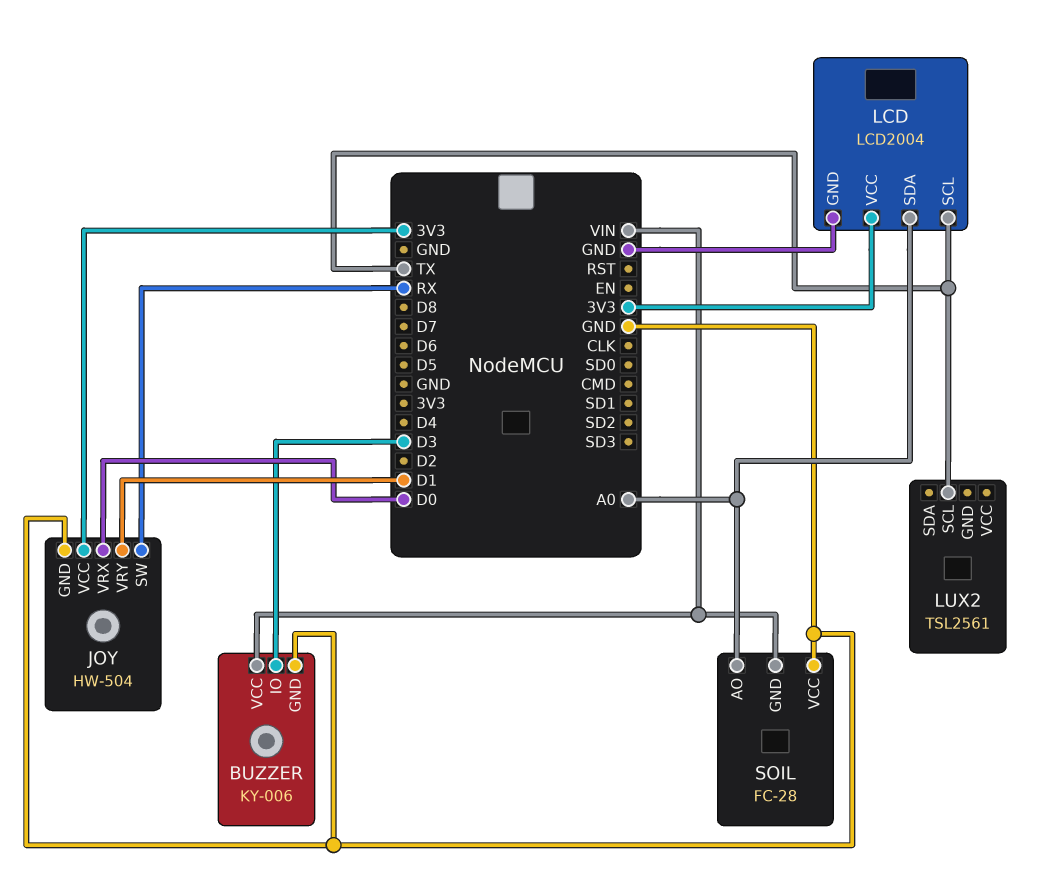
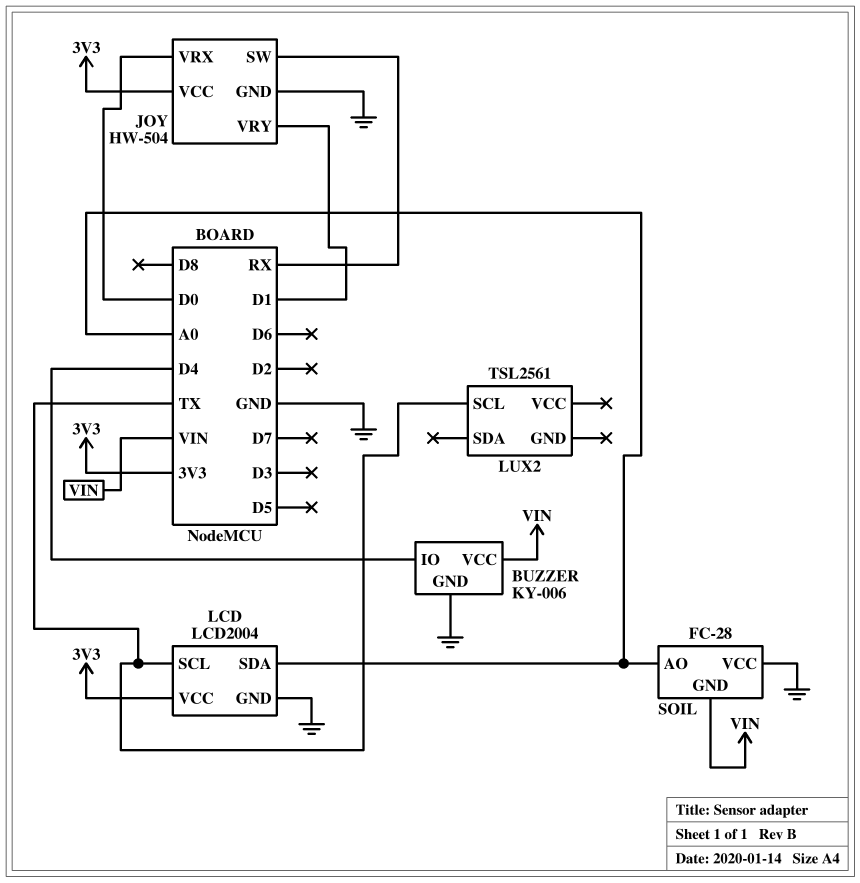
BUZZER pin IO: D3 -> D4

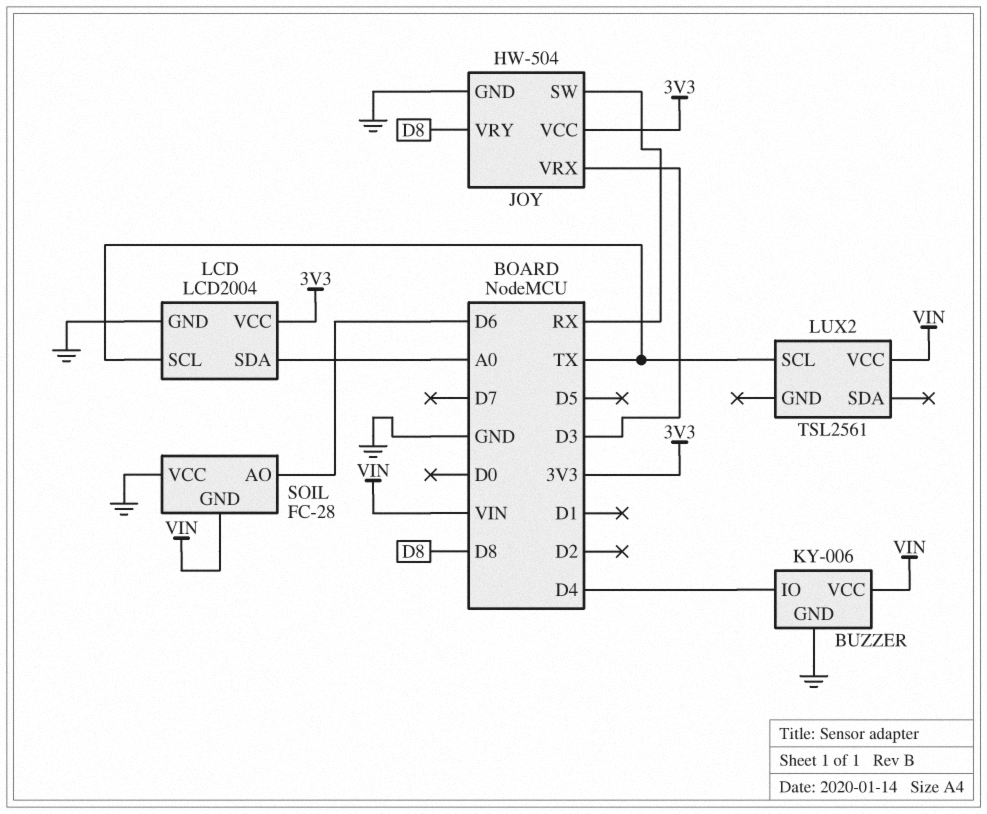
JOY pin VRX: D0 -> D3
JOY pin VRY: D1 -> D8
LUX2 pin VCC: none -> VIN
SOIL pin AO: A0 -> D6

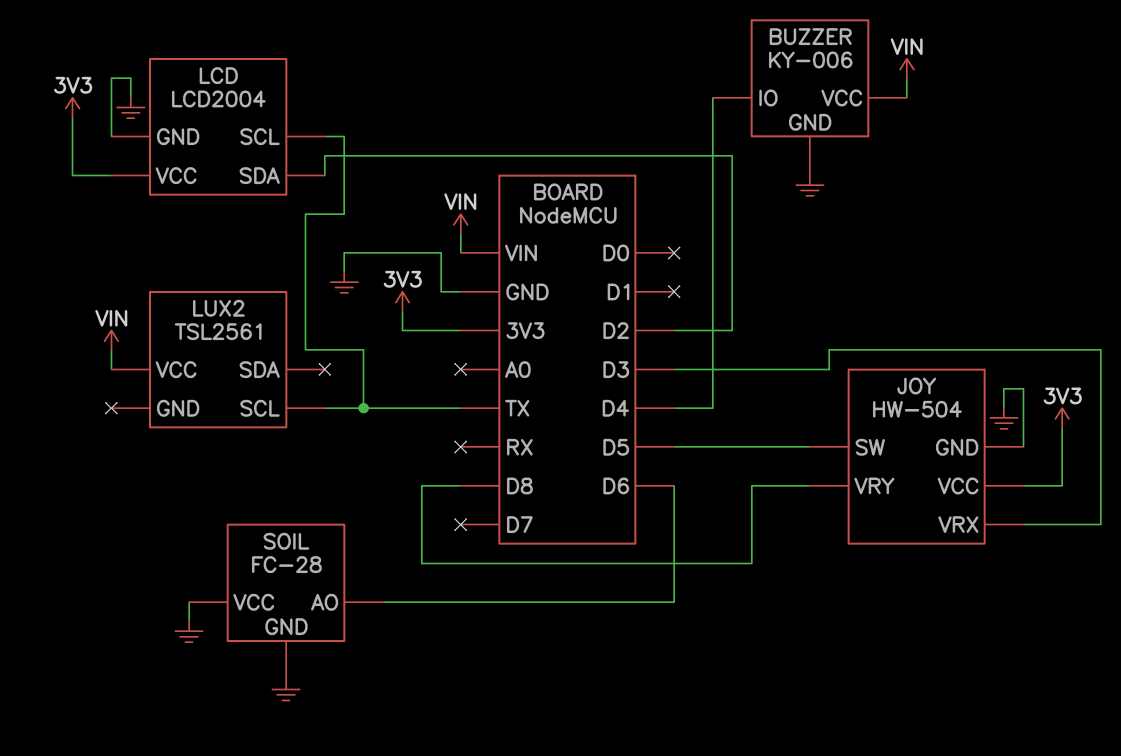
JOY pin SW: RX -> D5
LCD pin SDA: A0 -> D2
SOIL pin GND: VIN -> GND

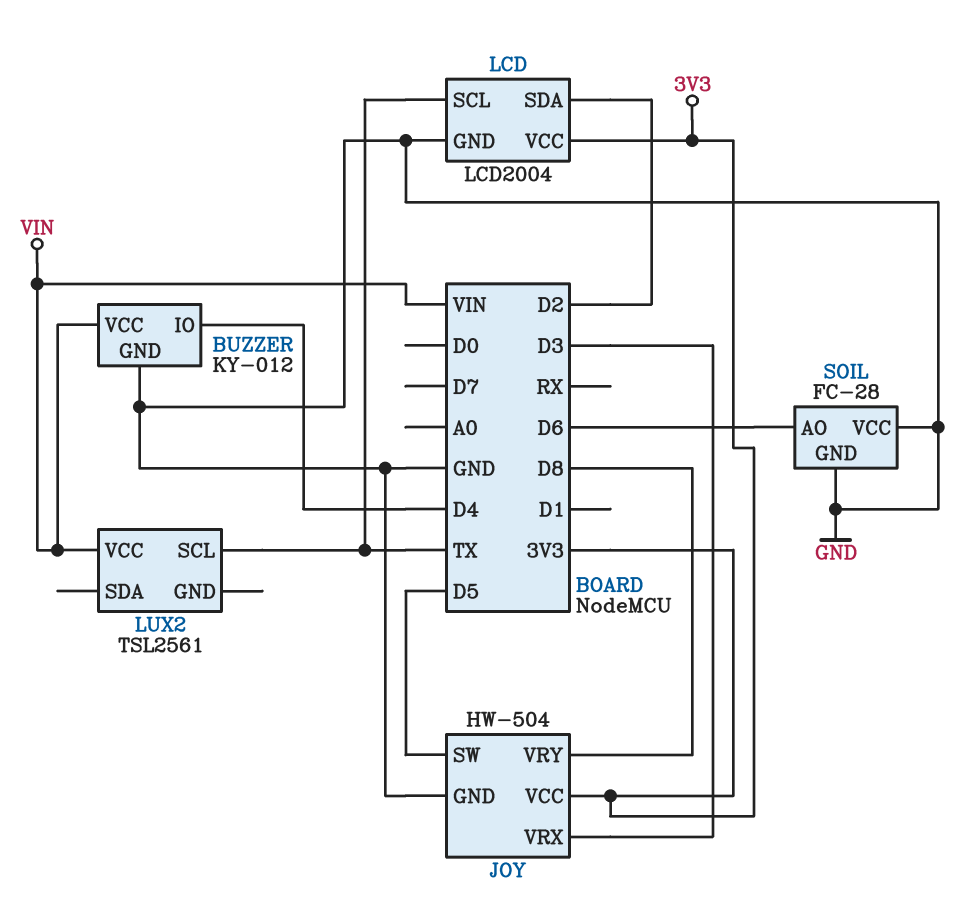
BUZZER: KY-006 -> KY-012

